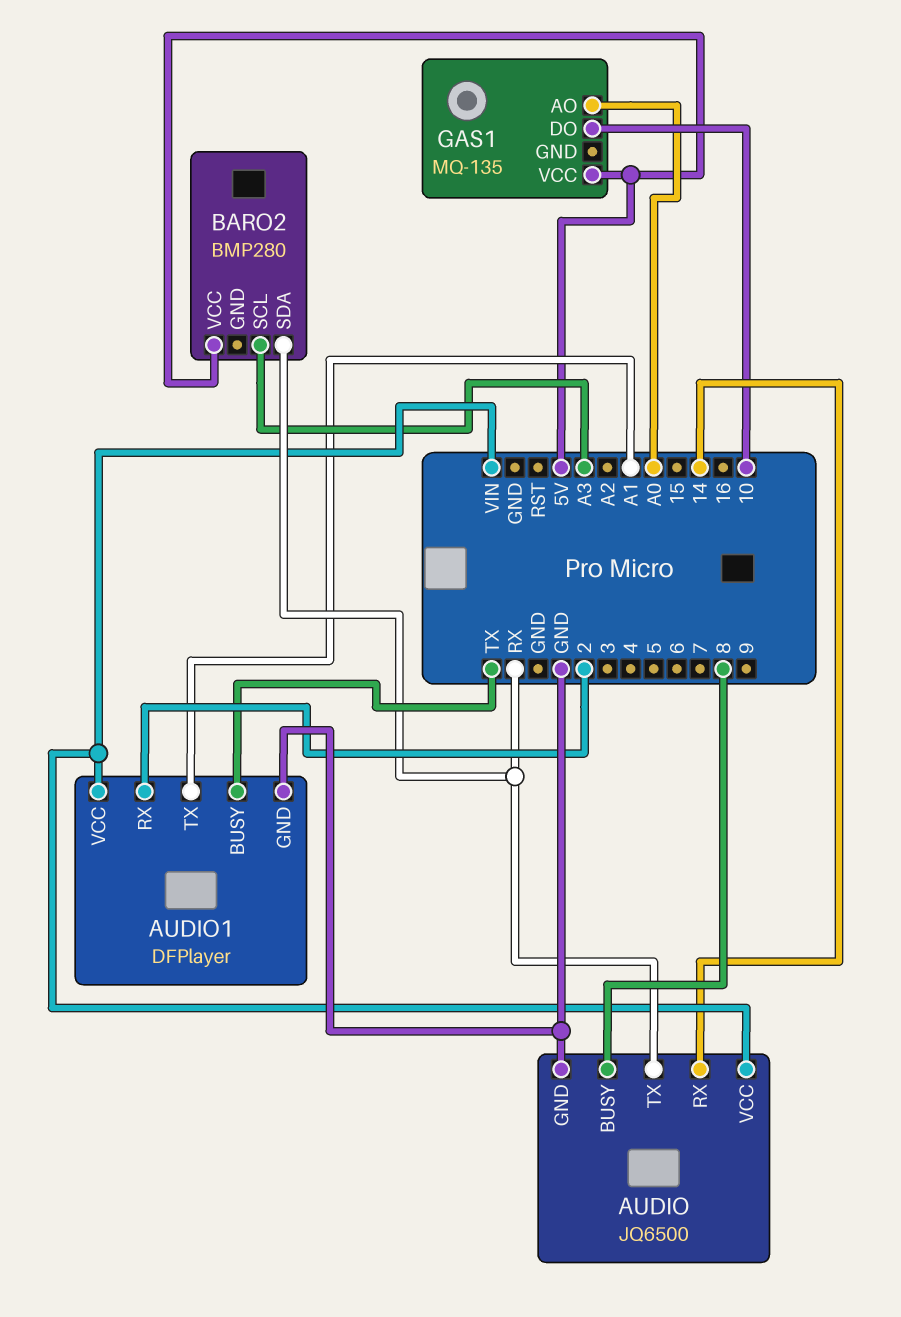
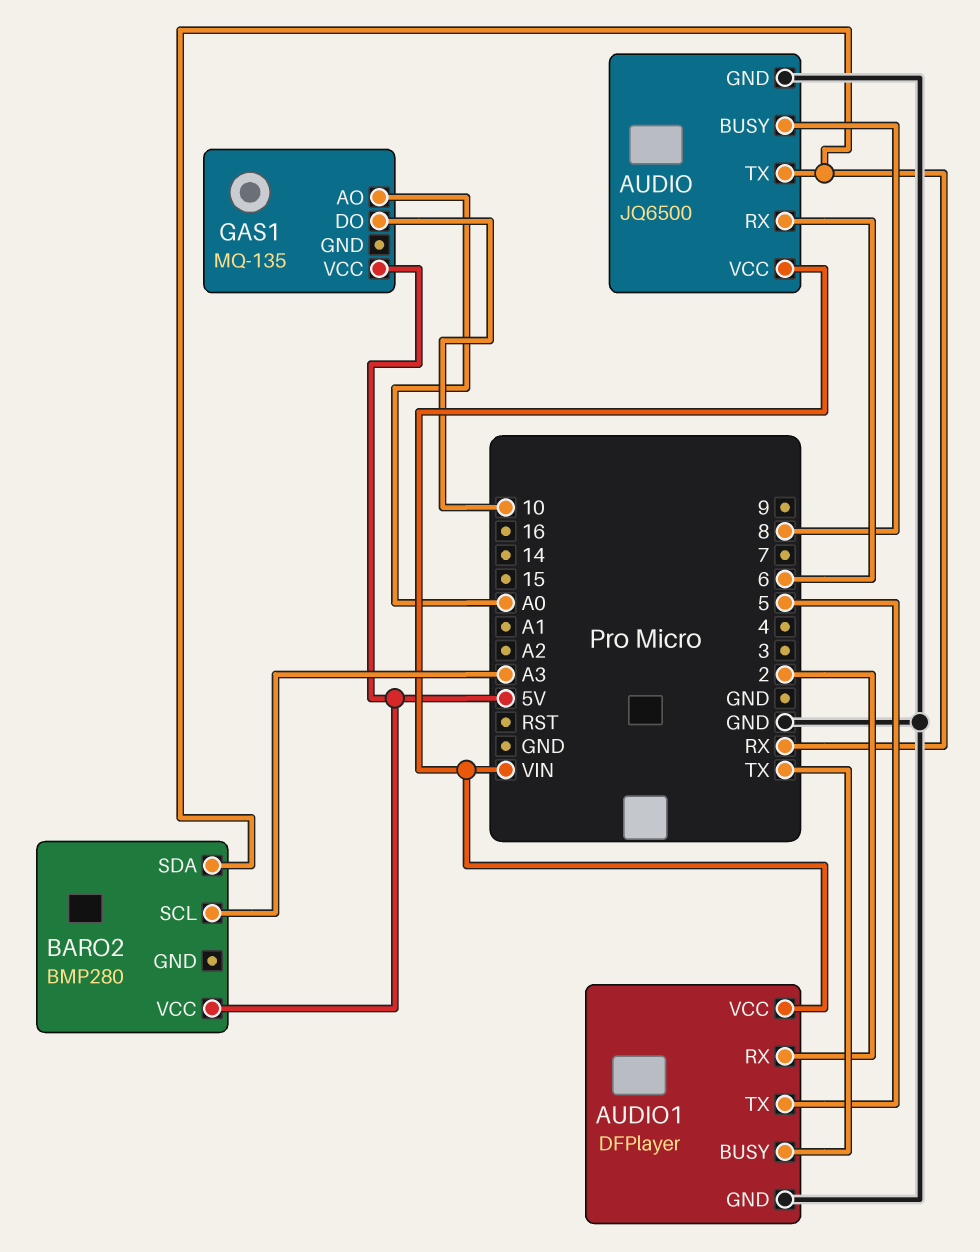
AUDIO pin RX: 14 -> 6
AUDIO1 pin TX: A1 -> 5

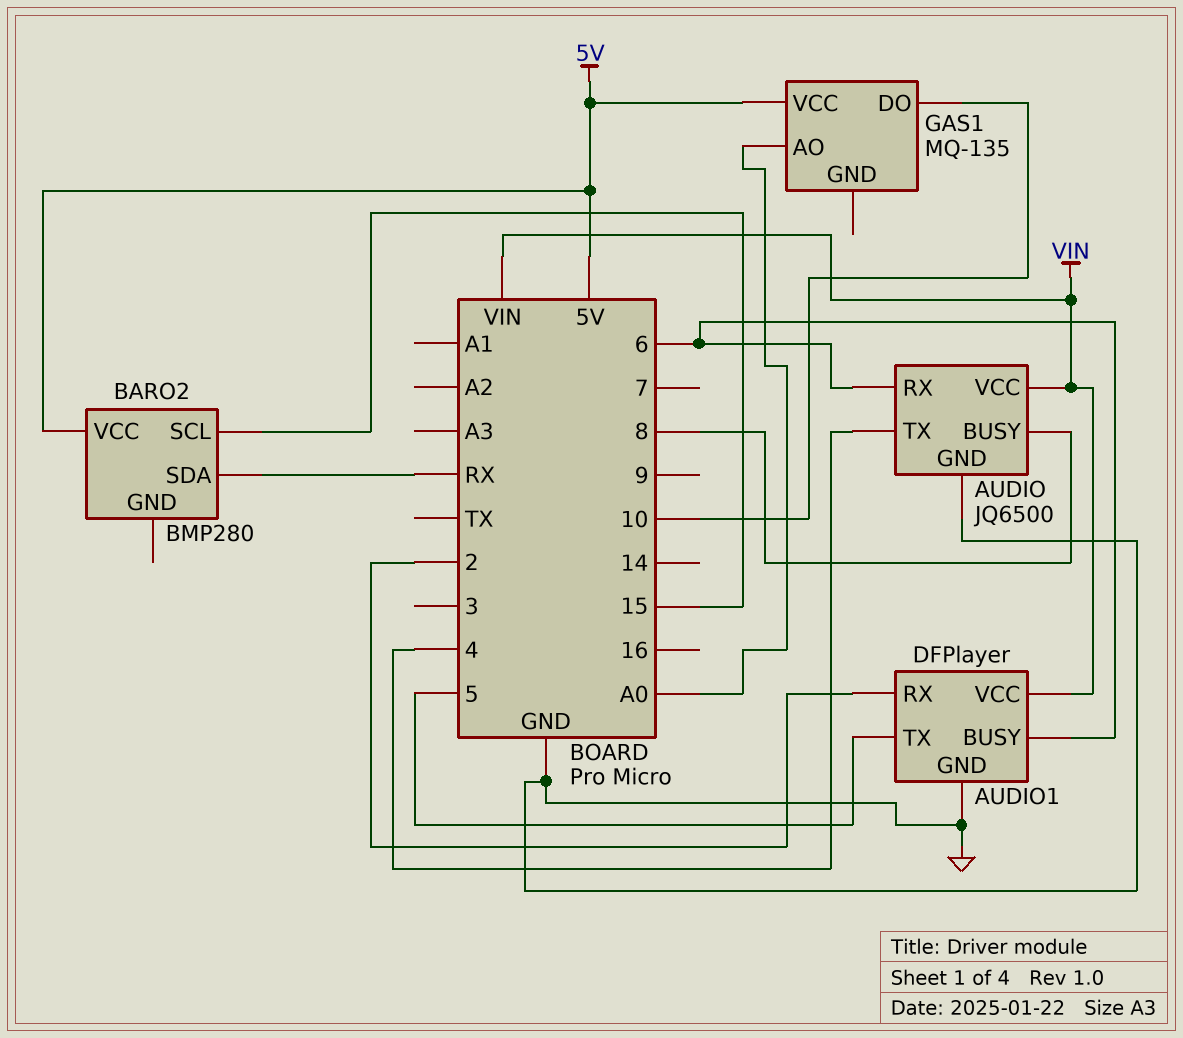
AUDIO pin TX: RX -> 4
AUDIO1 pin BUSY: TX -> 6
BARO2 pin SCL: A3 -> 15

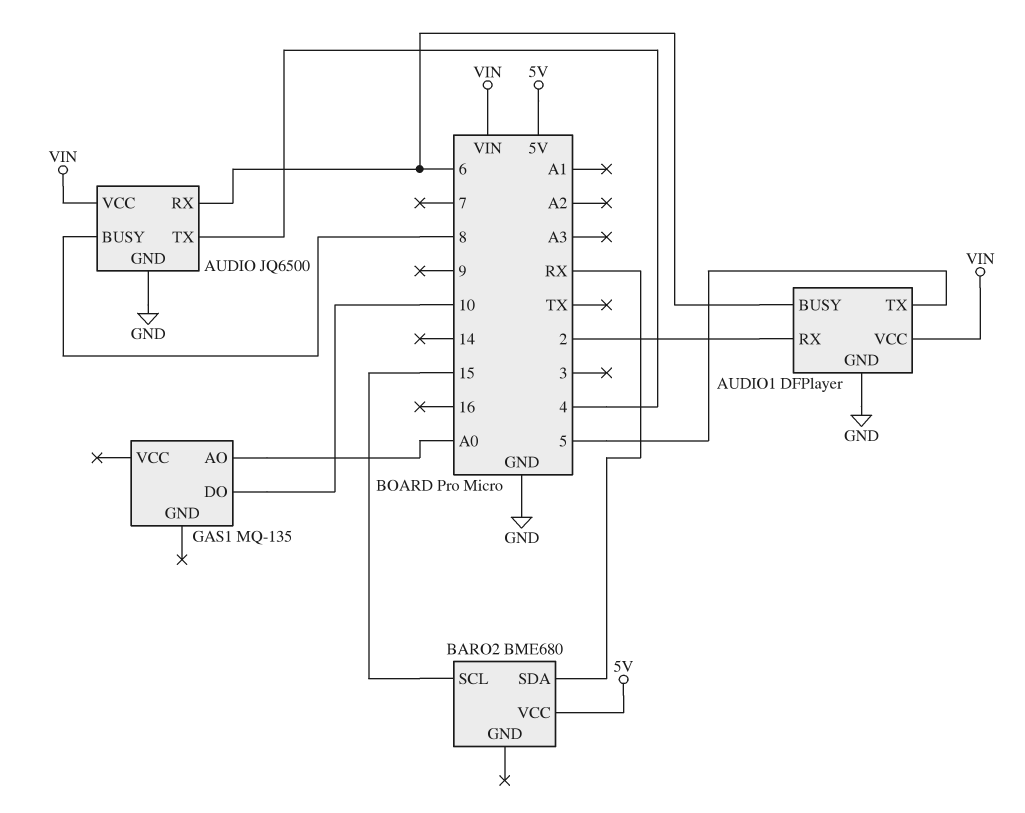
BARO2: BMP280 -> BME680
GAS1 pin VCC: 5V -> none

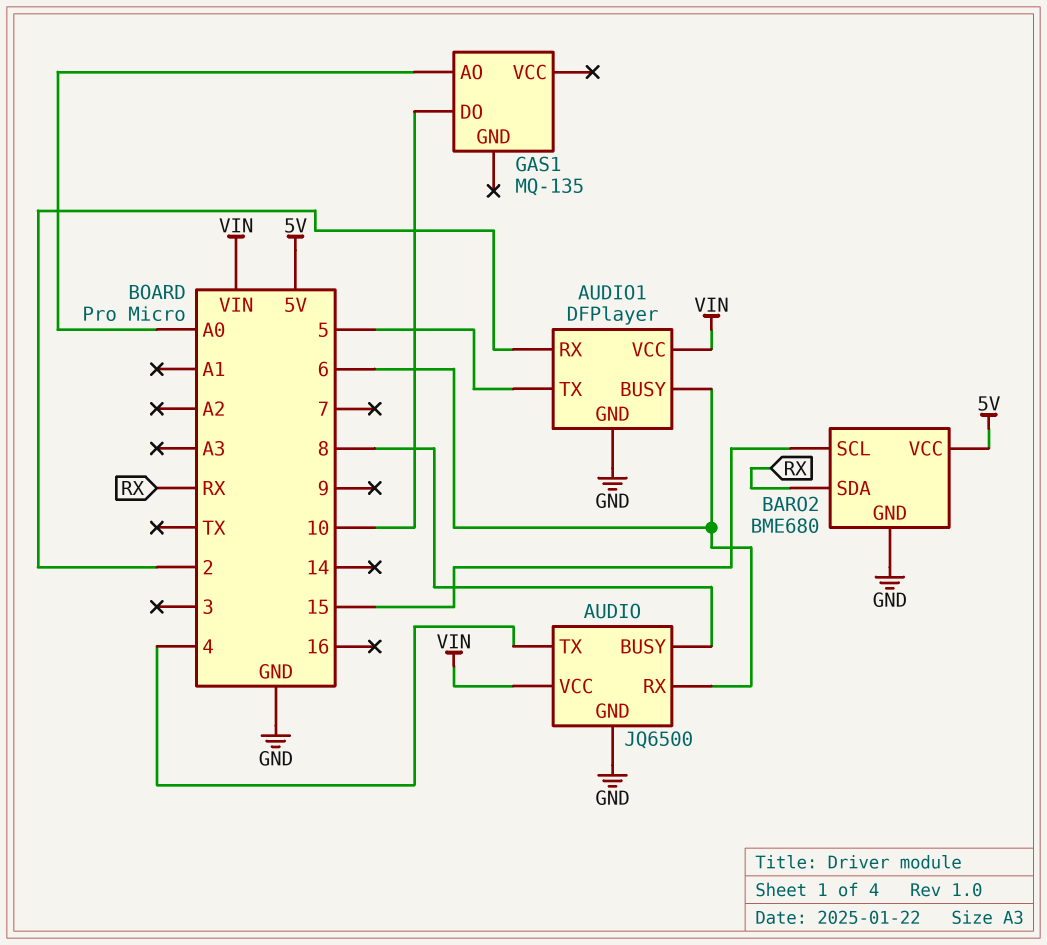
BARO2 pin GND: none -> GND

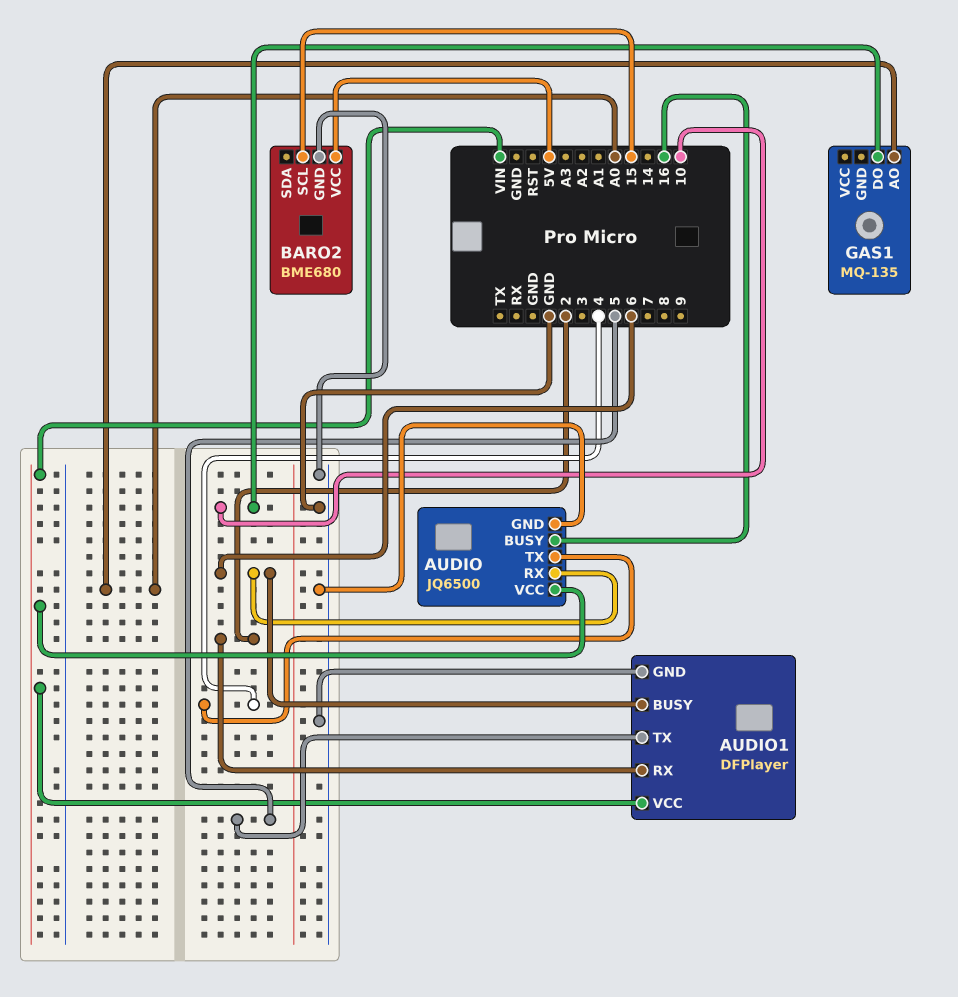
AUDIO pin BUSY: 8 -> 16
BARO2 pin SDA: RX -> none

